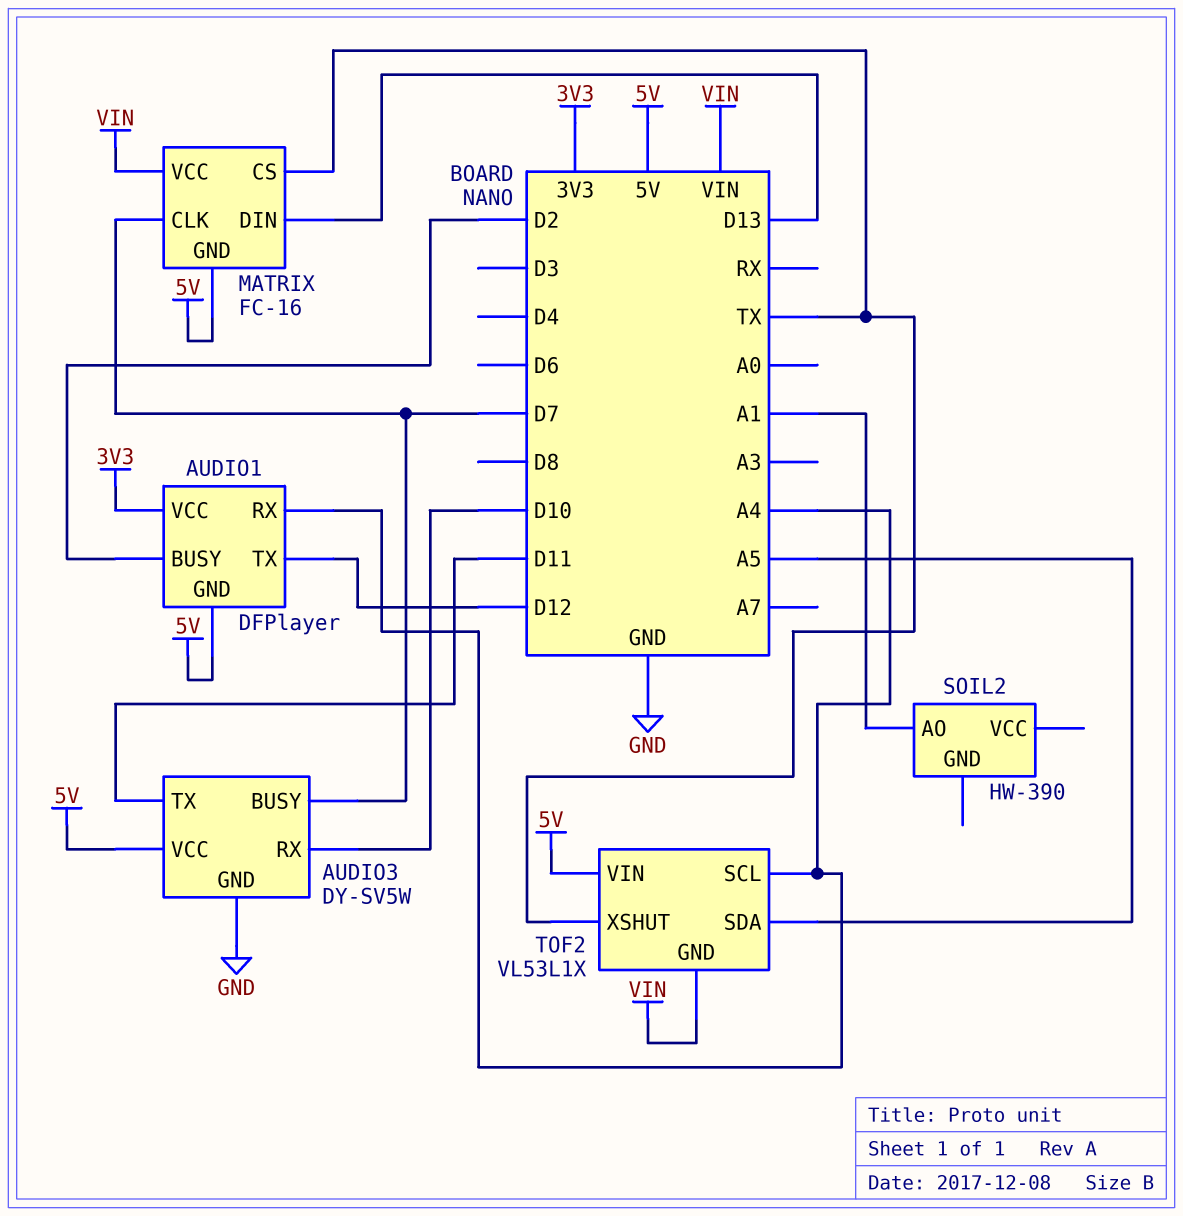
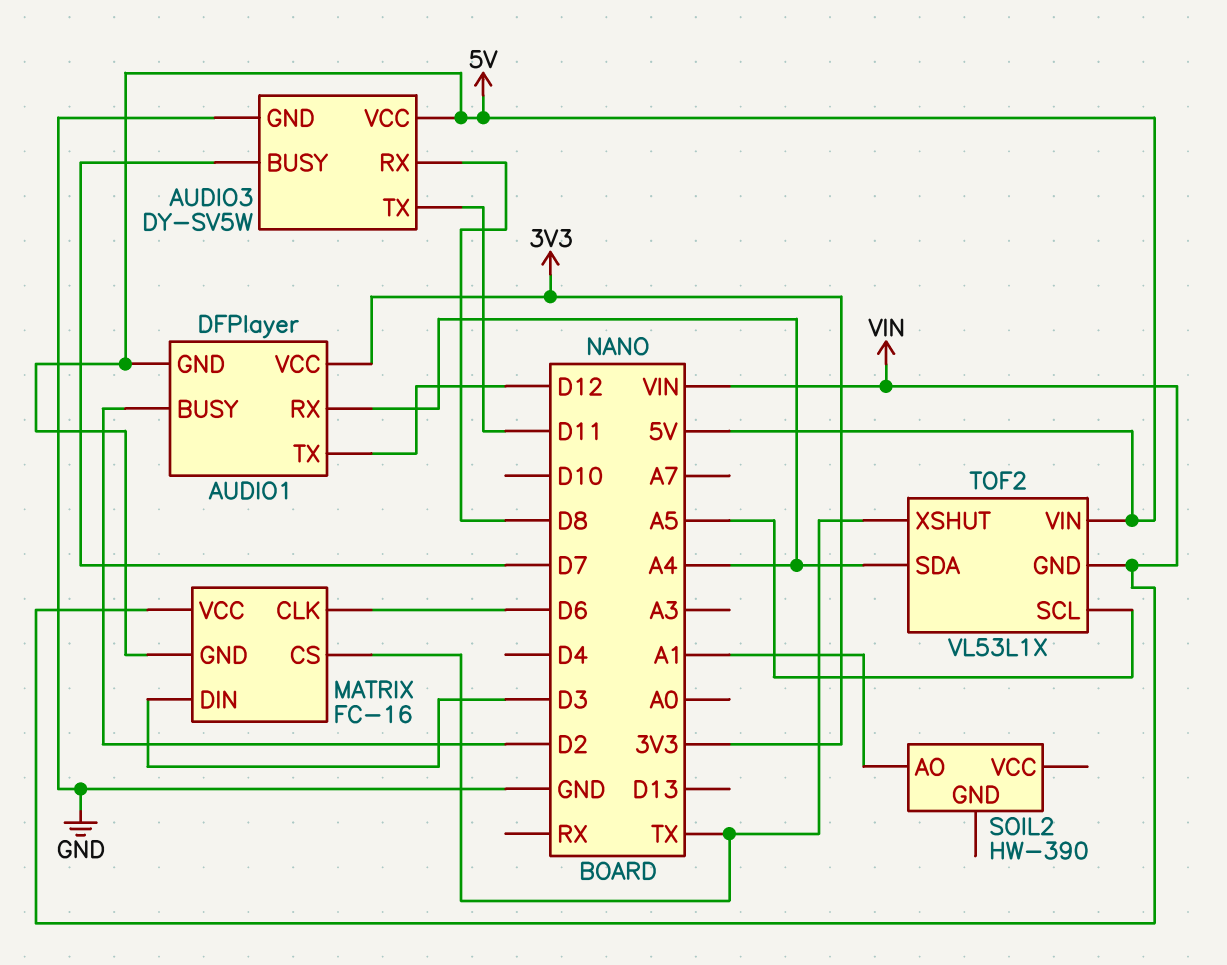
AUDIO3 pin RX: D10 -> D8
MATRIX pin CLK: D7 -> D6
MATRIX pin DIN: D13 -> D3
TOF2 pin SCL: A4 -> A5
TOF2 pin SDA: A5 -> A4

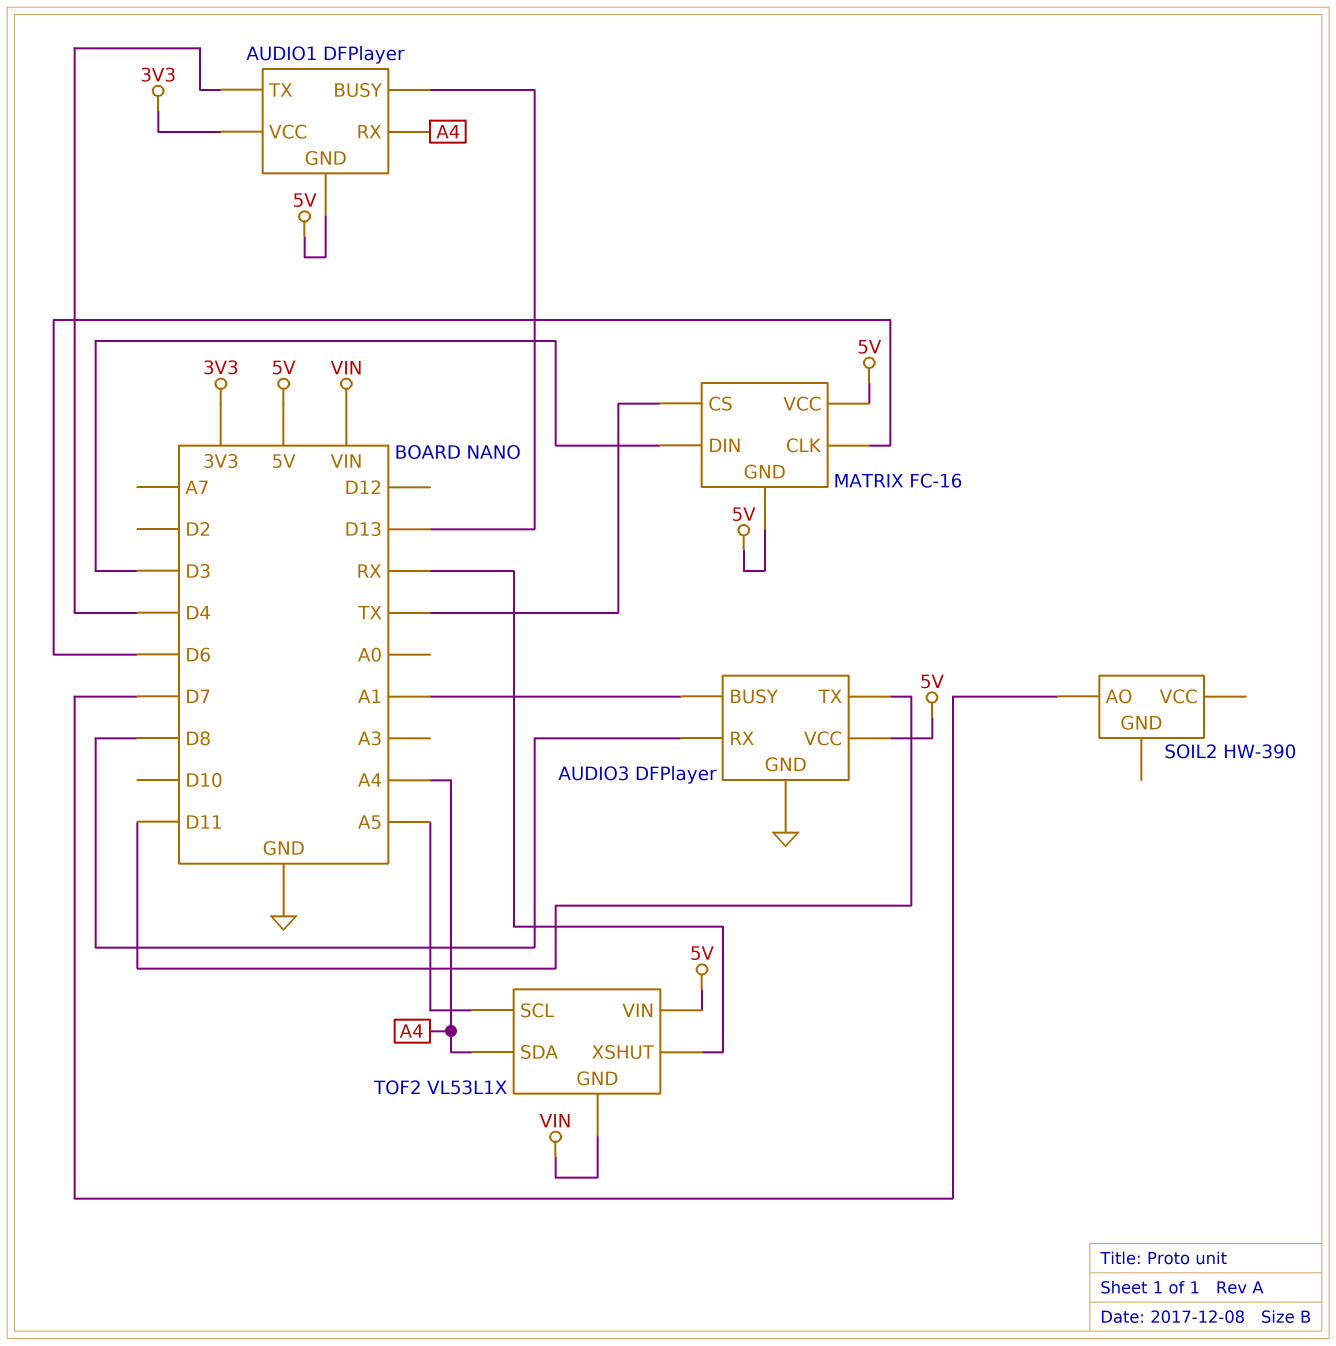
AUDIO1 pin BUSY: D2 -> D13
AUDIO1 pin TX: D12 -> D4
AUDIO3: DY-SV5W -> DFPlayer
AUDIO3 pin BUSY: D7 -> A1
MATRIX pin VCC: VIN -> 5V
SOIL2 pin AO: A1 -> D7
TOF2 pin XSHUT: TX -> RX

